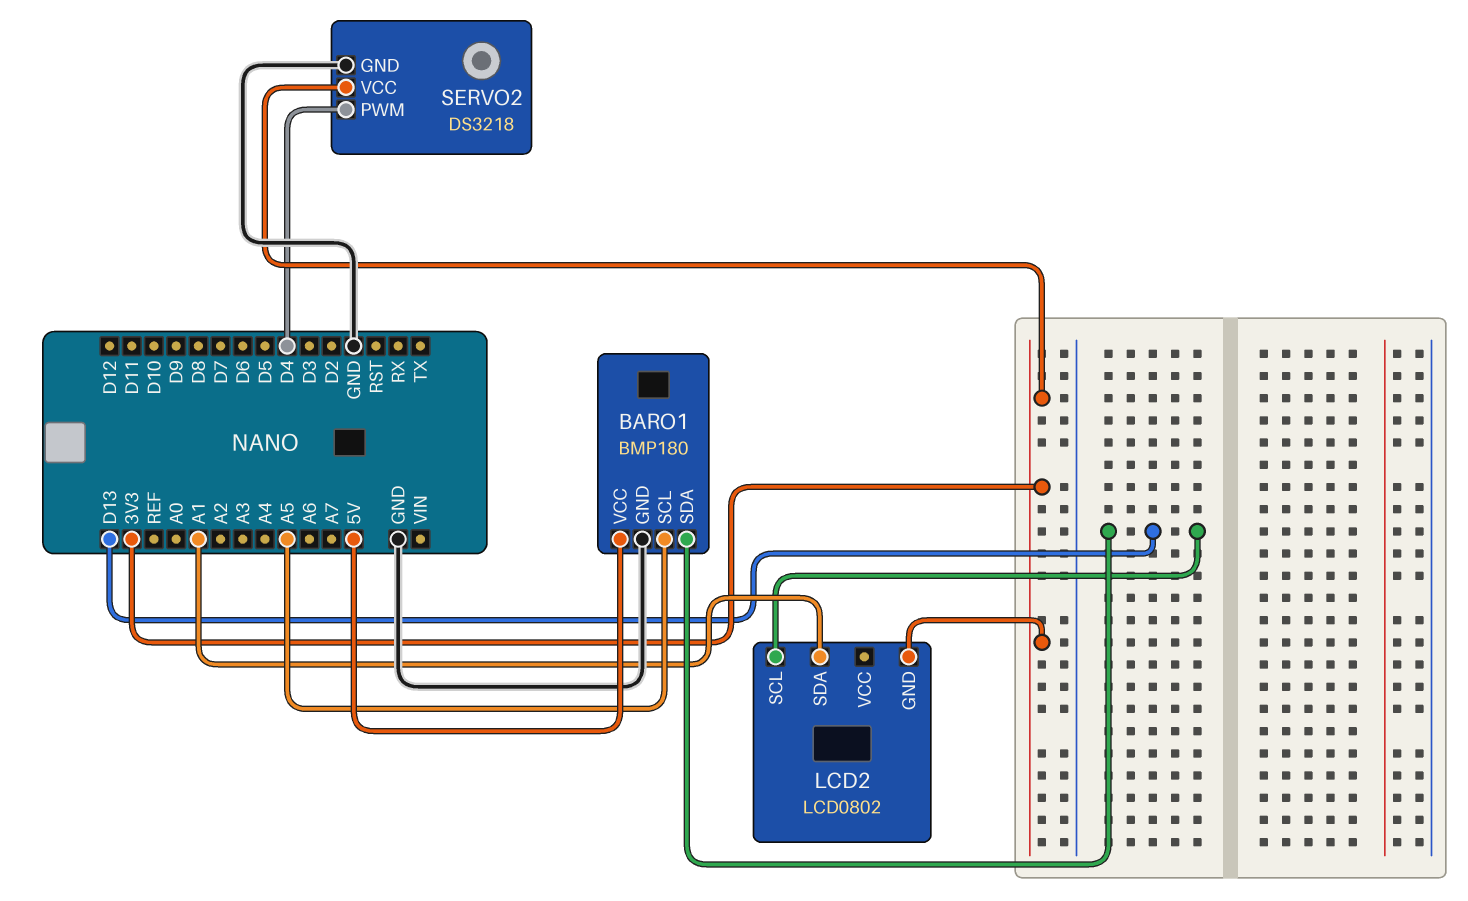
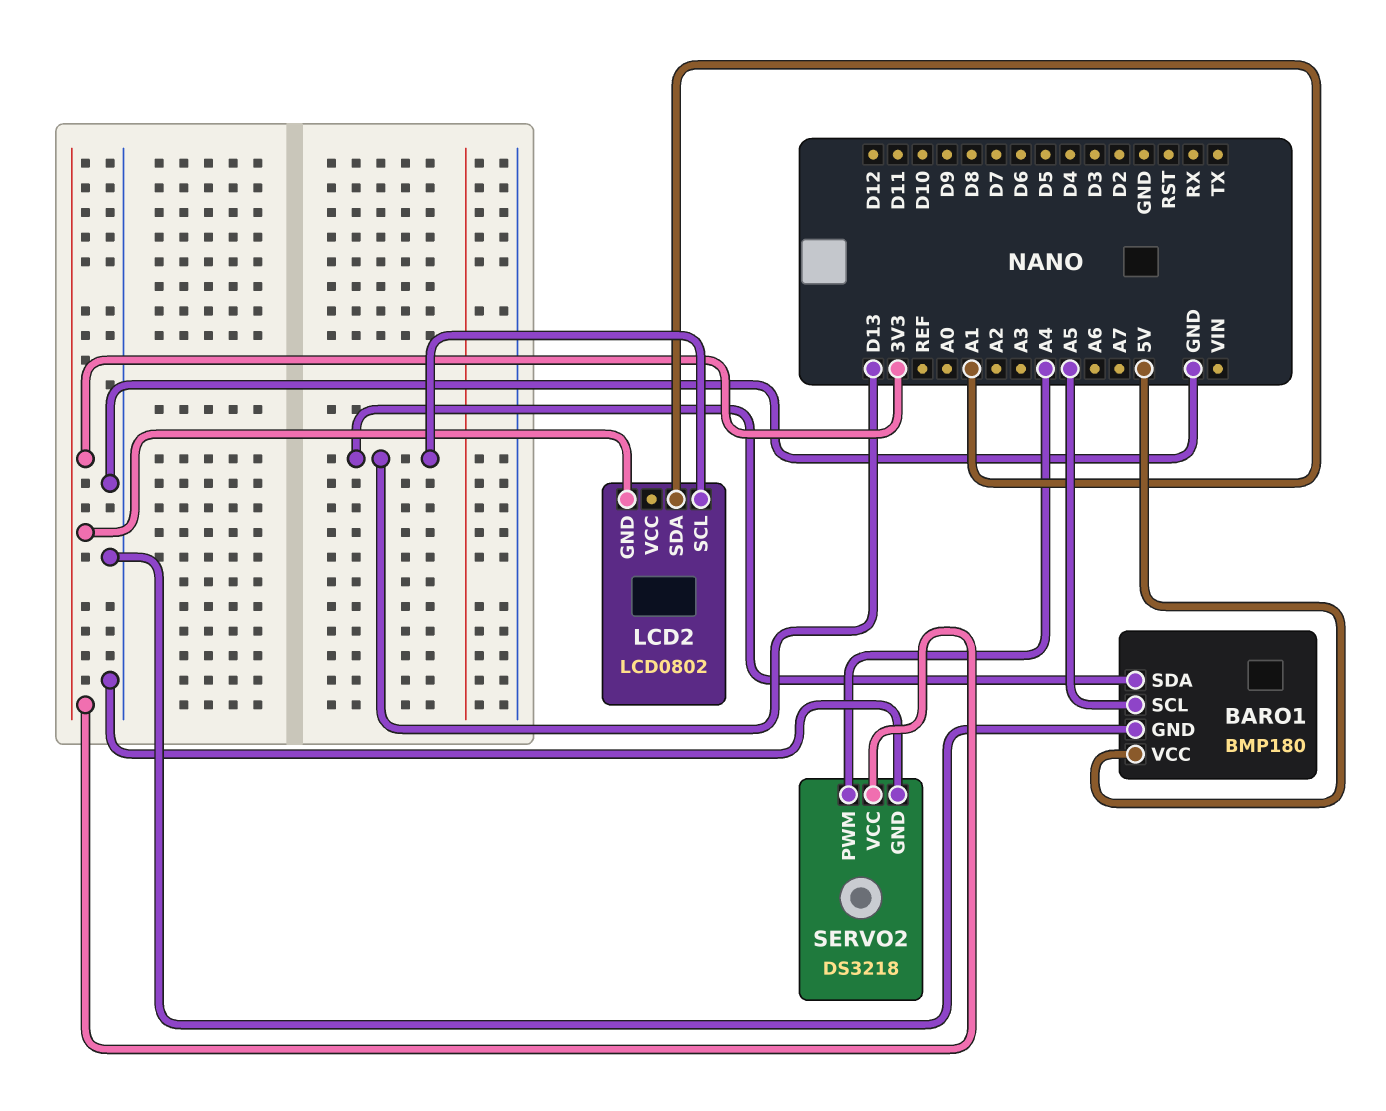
SERVO2 pin PWM: D4 -> A4

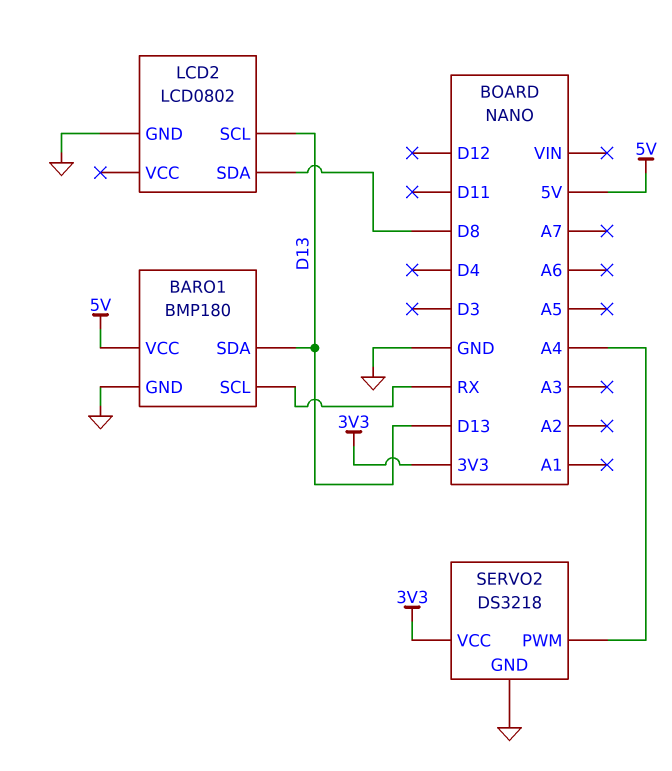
BARO1 pin SCL: A5 -> RX
LCD2 pin GND: 3V3 -> GND
LCD2 pin SDA: A1 -> D8

